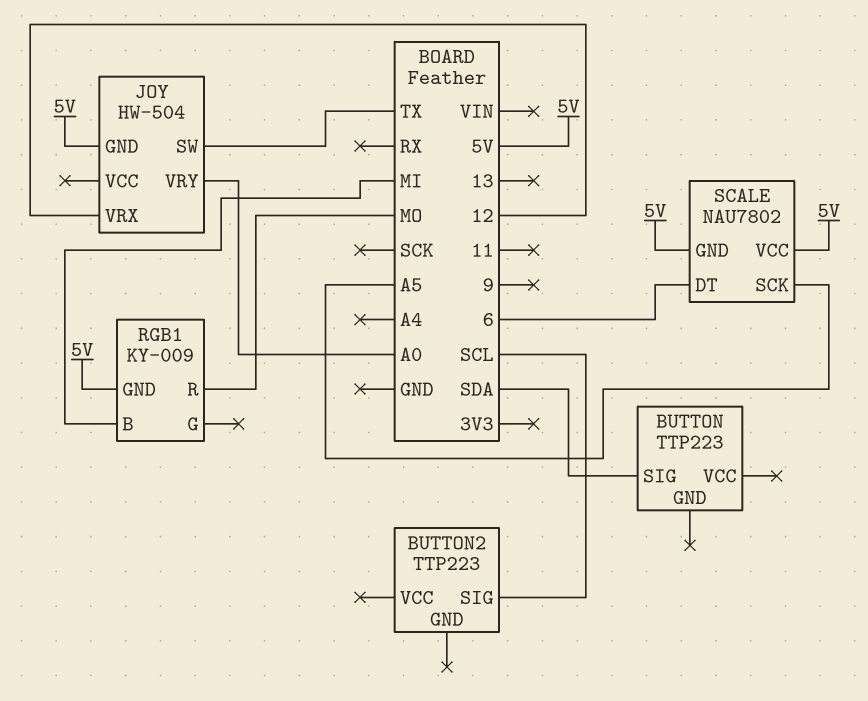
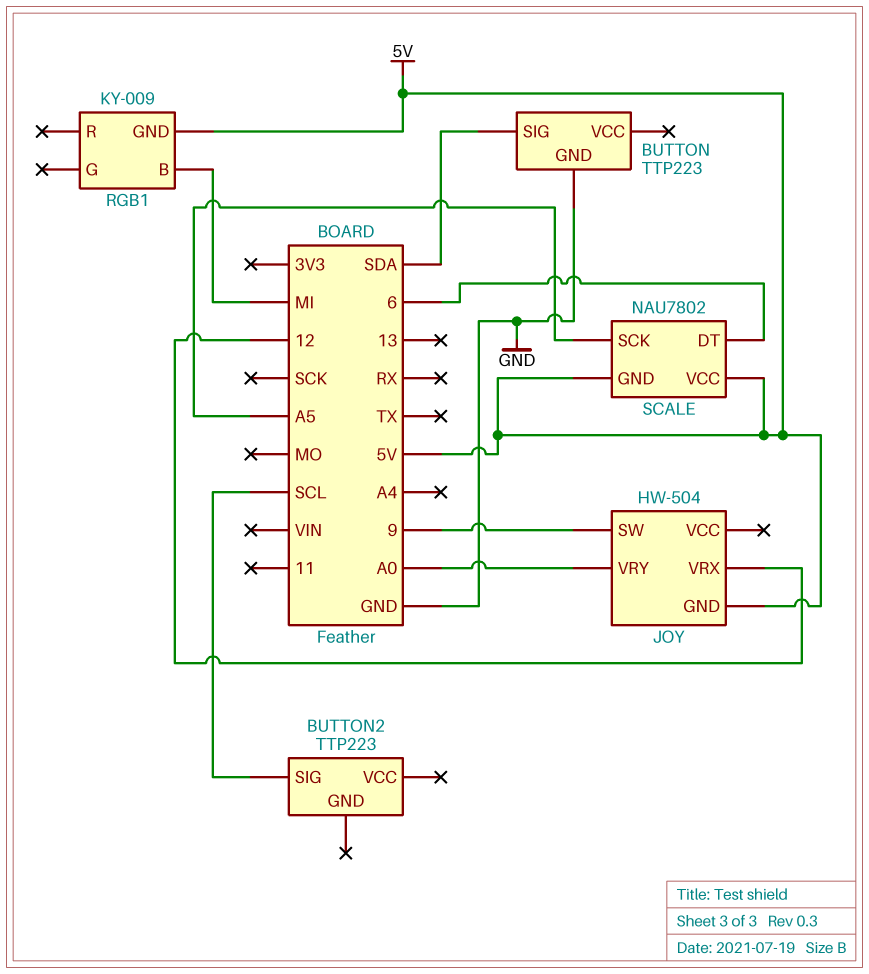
BUTTON pin GND: none -> GND
JOY pin SW: TX -> 9
RGB1 pin R: MO -> none

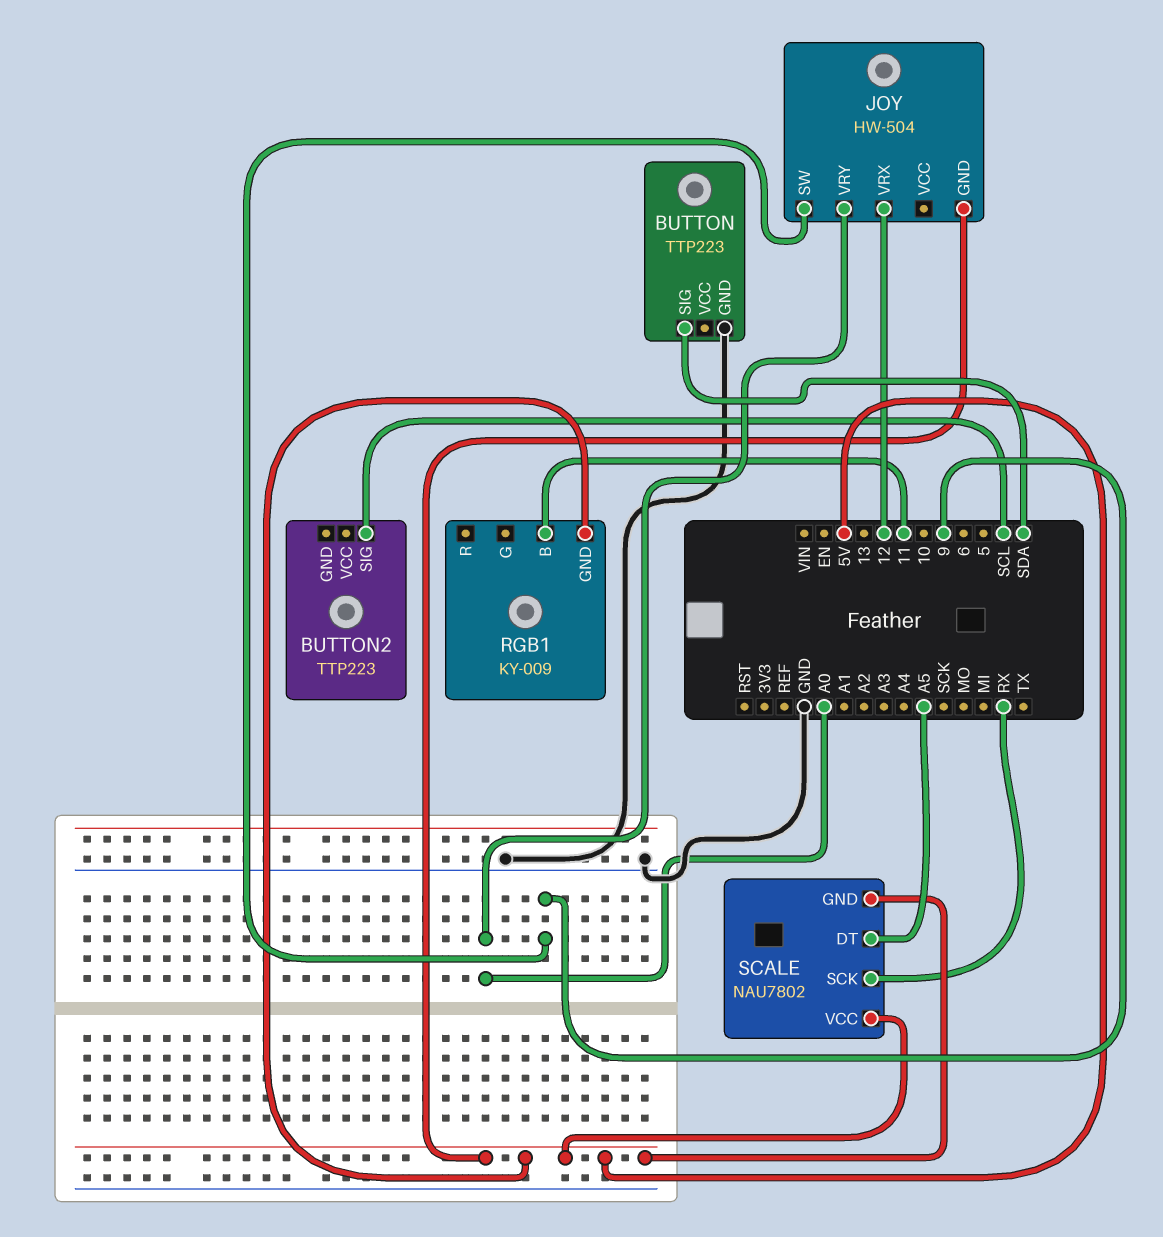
RGB1 pin B: MI -> 11
SCALE pin DT: 6 -> A5
SCALE pin SCK: A5 -> RX

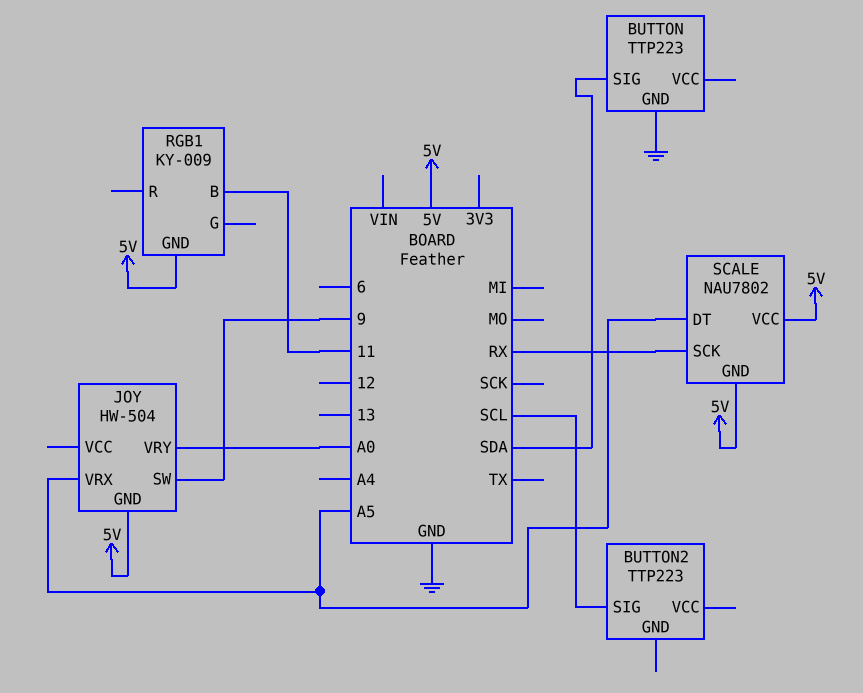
JOY pin VRX: 12 -> A5

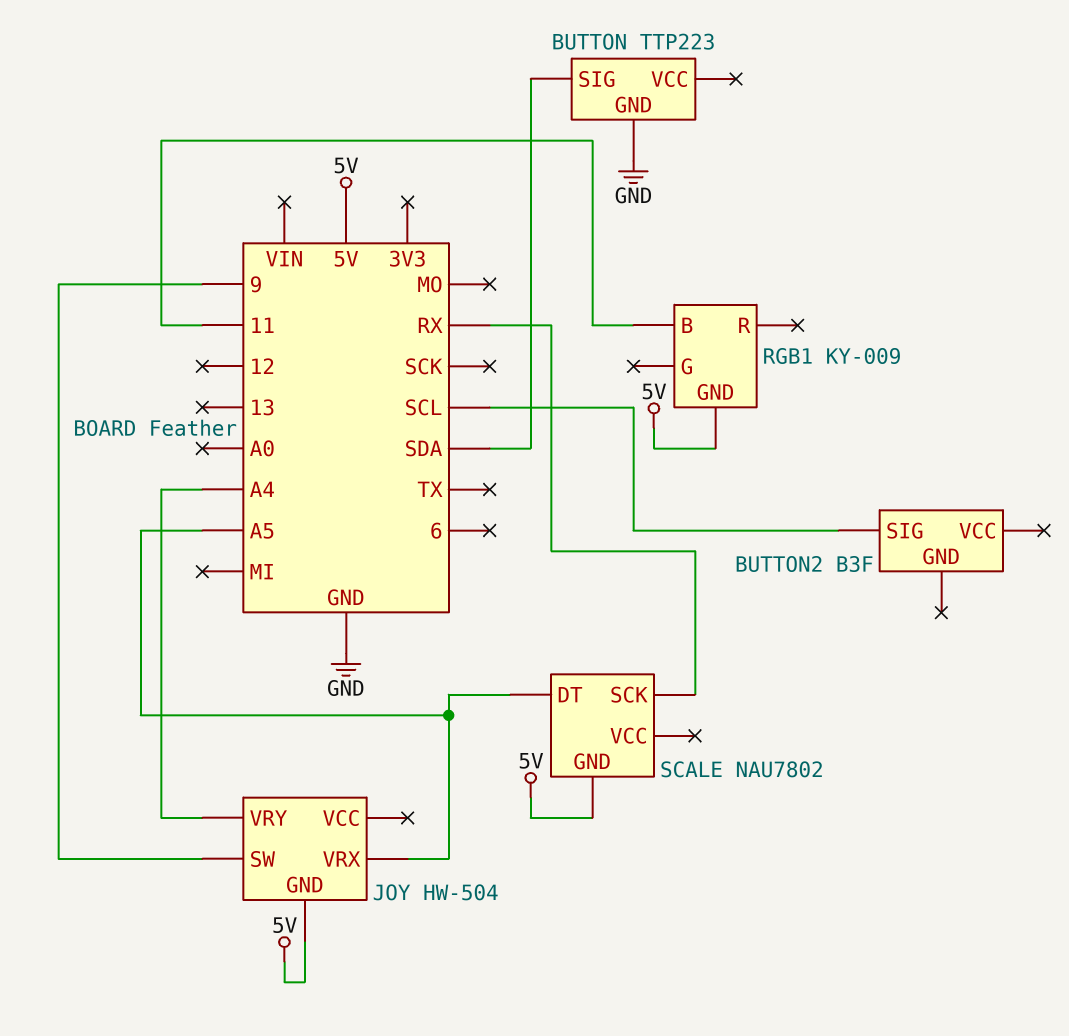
BUTTON2: TTP223 -> B3F
JOY pin VRY: A0 -> A4
SCALE pin VCC: 5V -> none

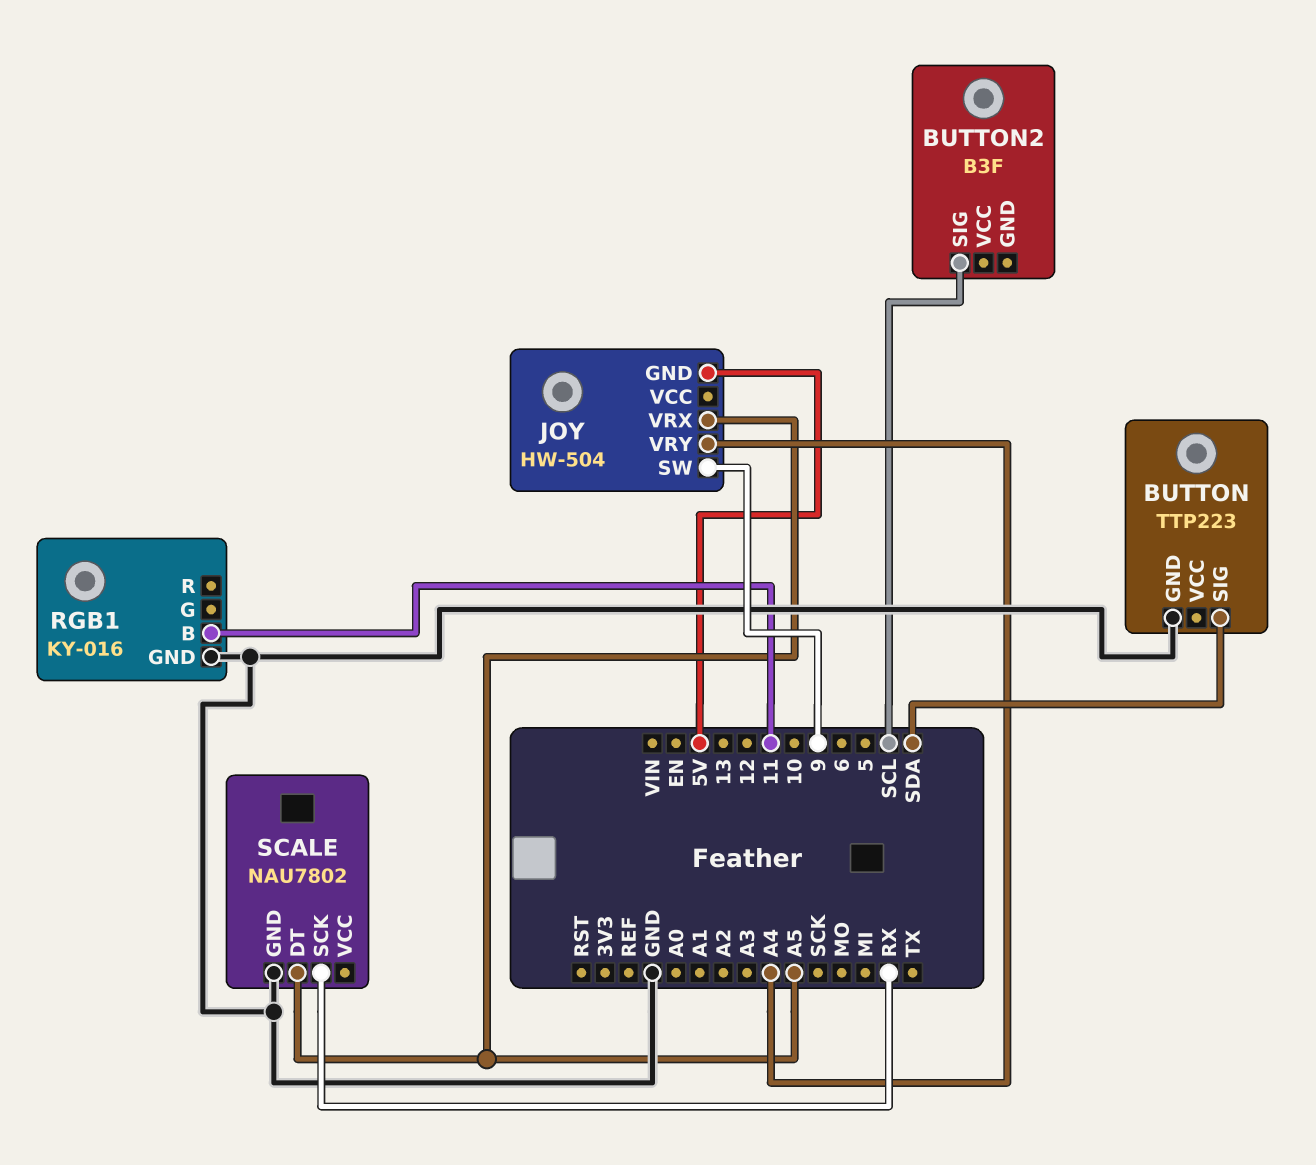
RGB1: KY-009 -> KY-016
RGB1 pin GND: 5V -> GND
SCALE pin GND: 5V -> GND

